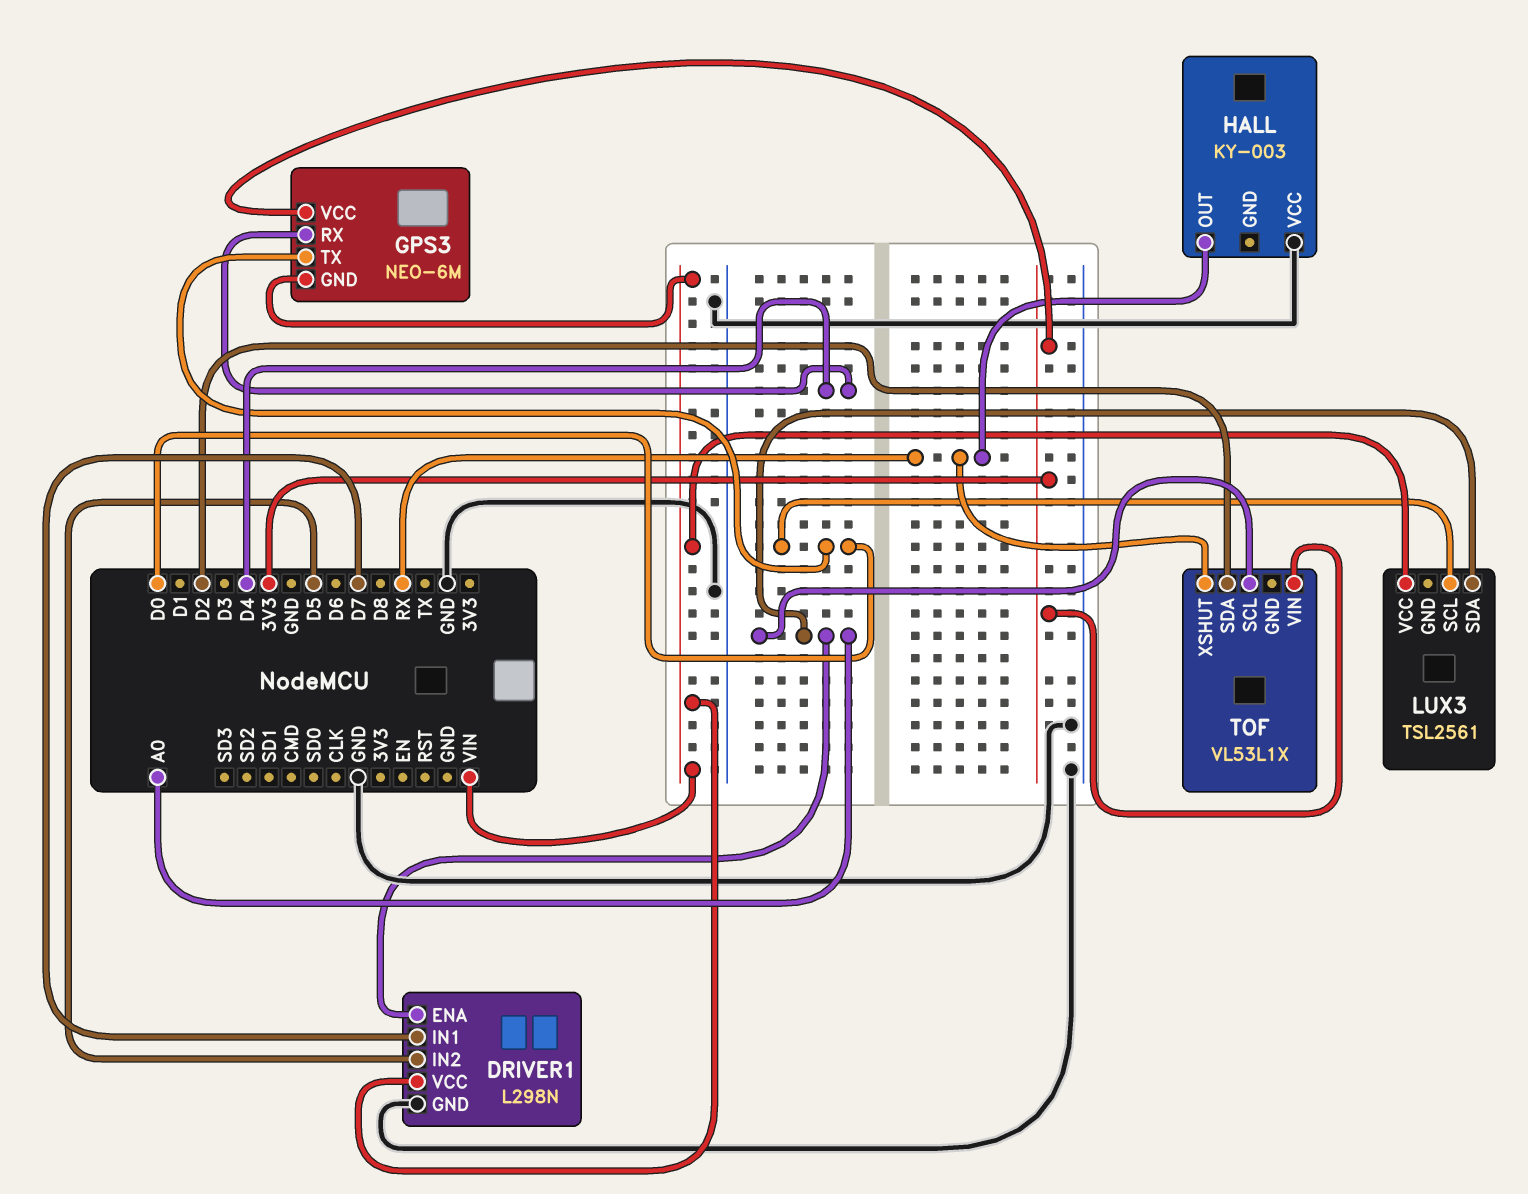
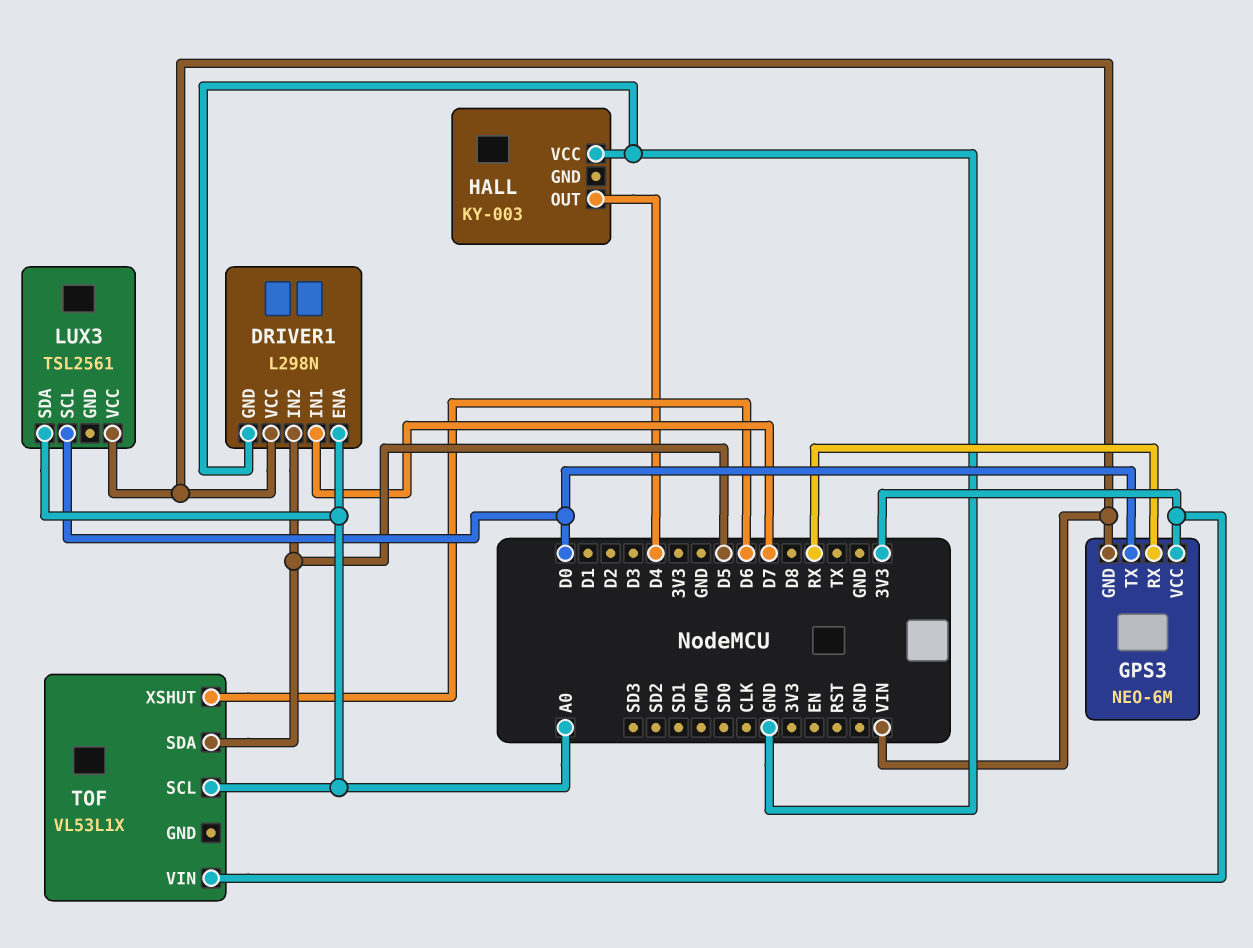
GPS3 pin RX: D4 -> RX
HALL pin OUT: RX -> D4
TOF pin SDA: D2 -> D5
TOF pin XSHUT: RX -> D6

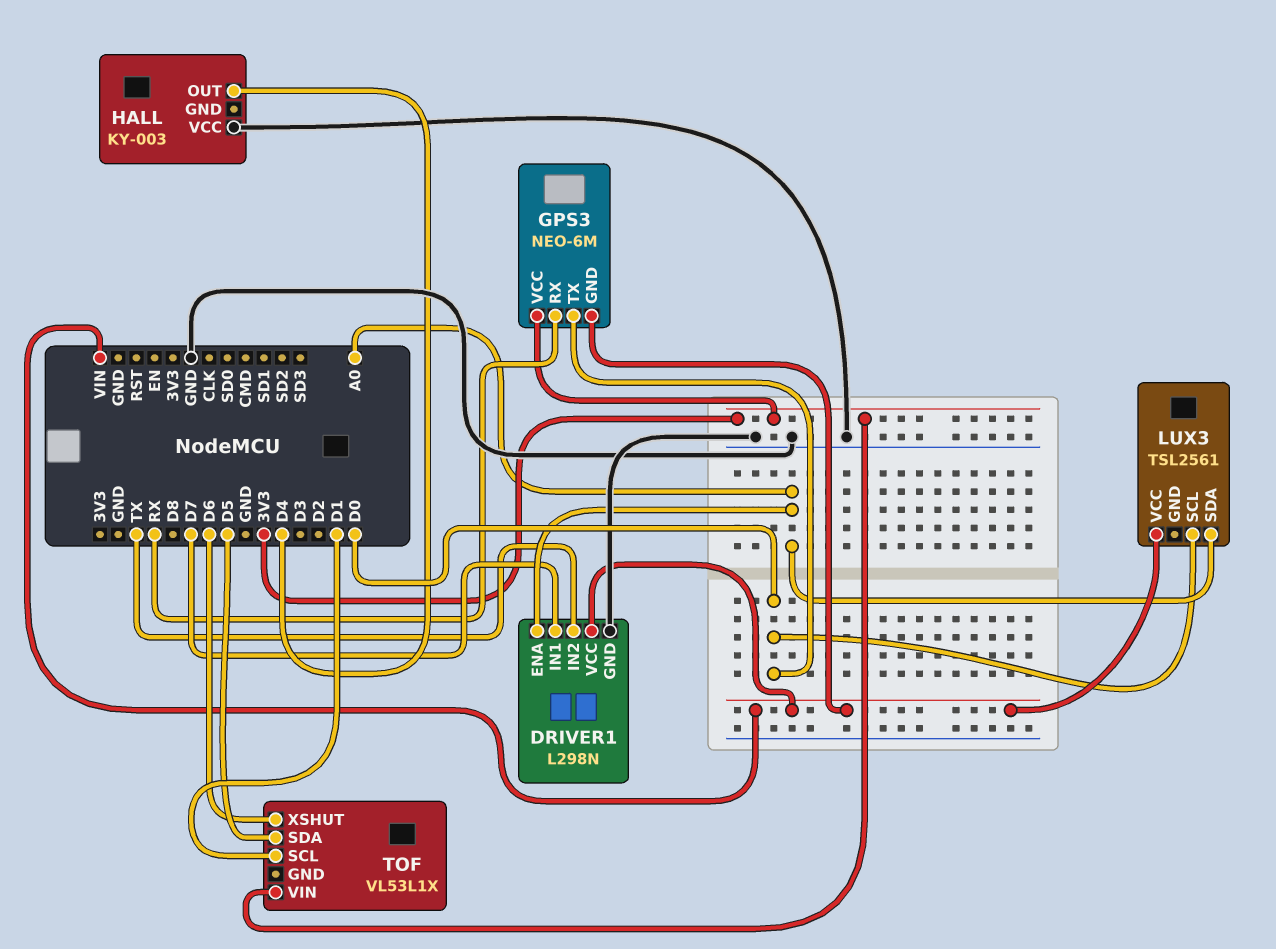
DRIVER1 pin IN2: D5 -> TX
TOF pin SCL: A0 -> D1

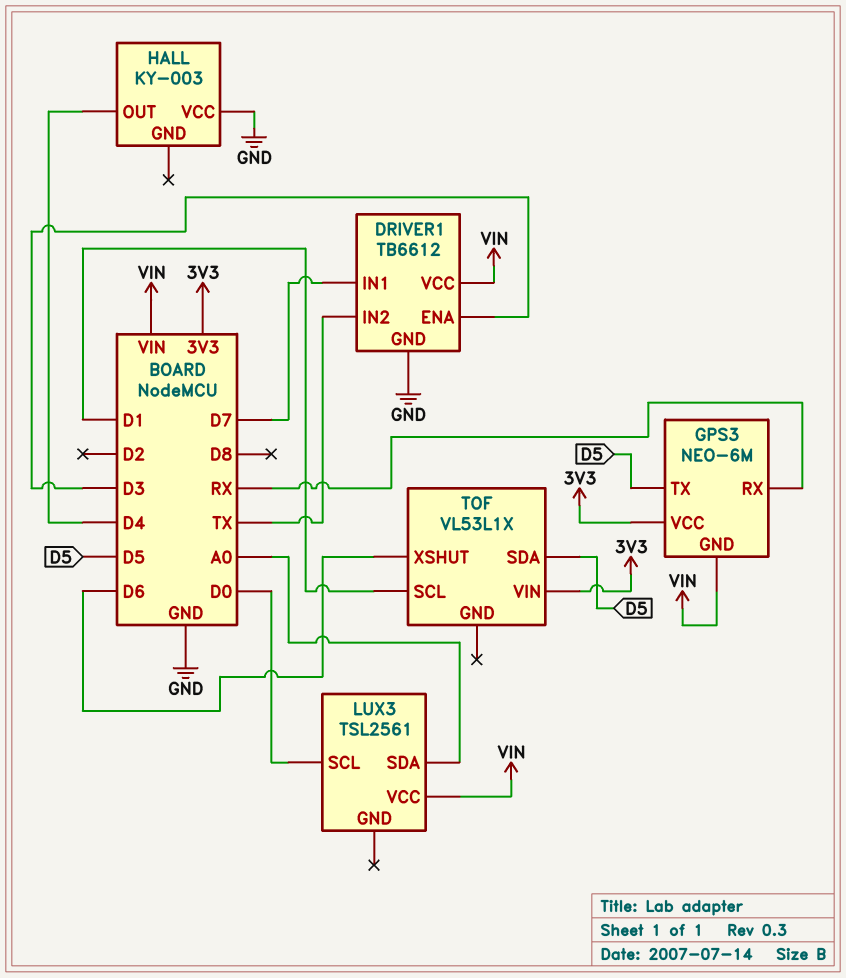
DRIVER1: L298N -> TB6612
DRIVER1 pin ENA: A0 -> D3
GPS3 pin TX: D0 -> D5

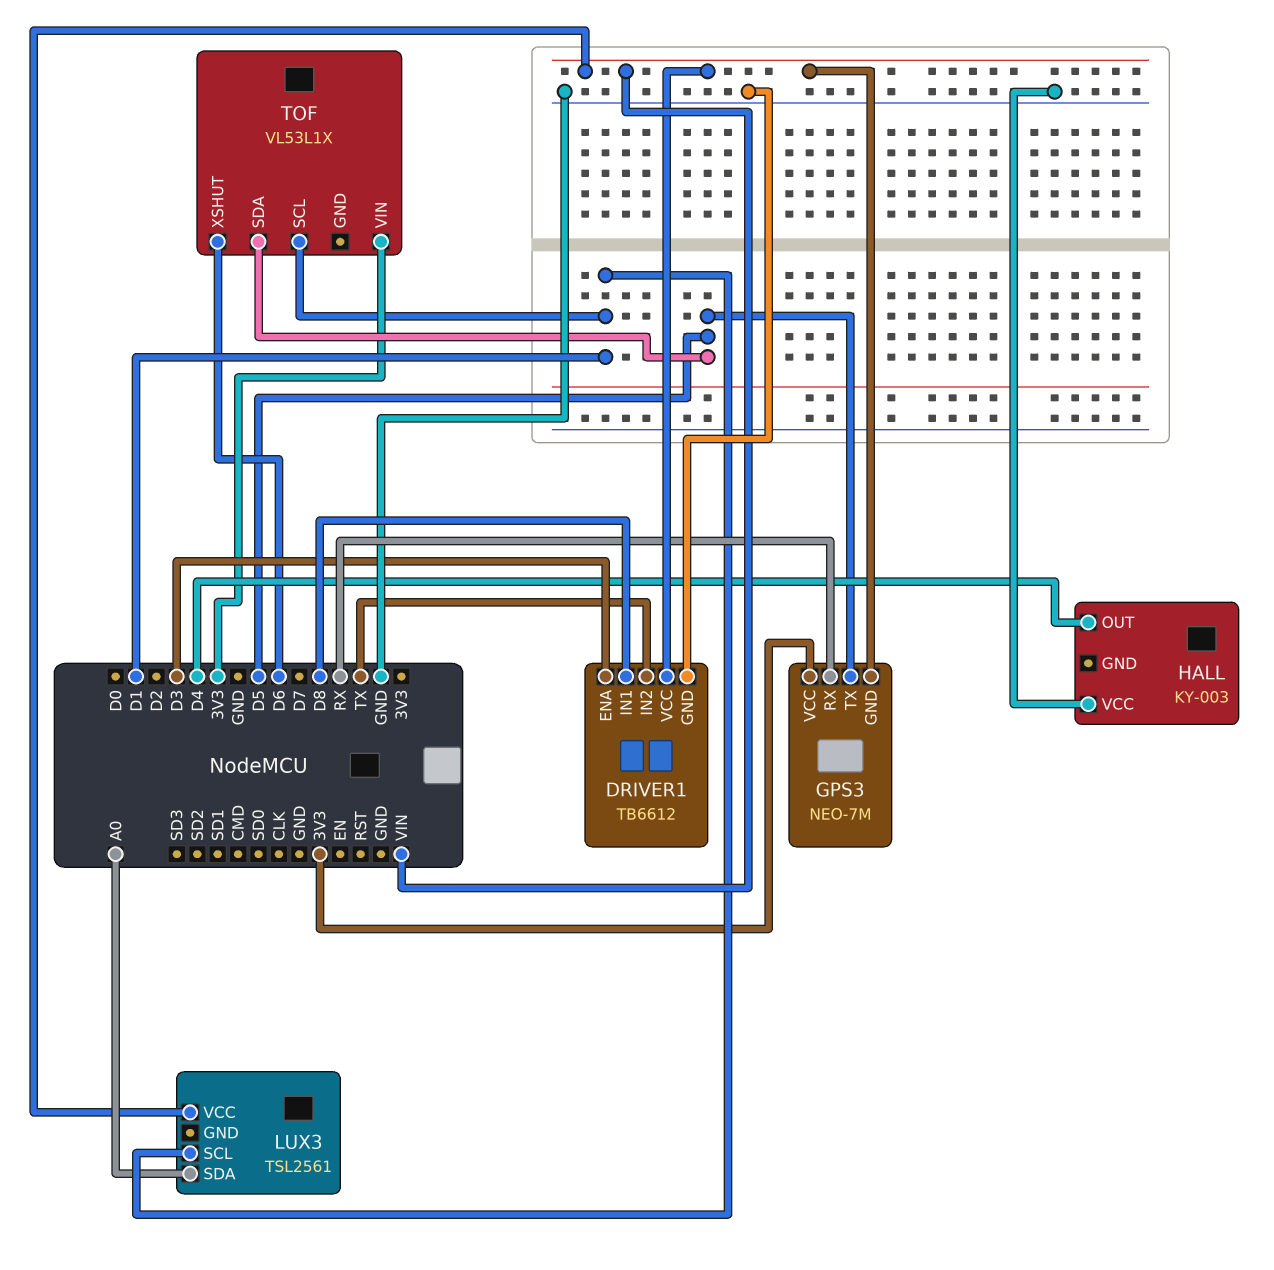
DRIVER1 pin IN1: D7 -> D8
GPS3: NEO-6M -> NEO-7M
LUX3 pin SCL: D0 -> D1

